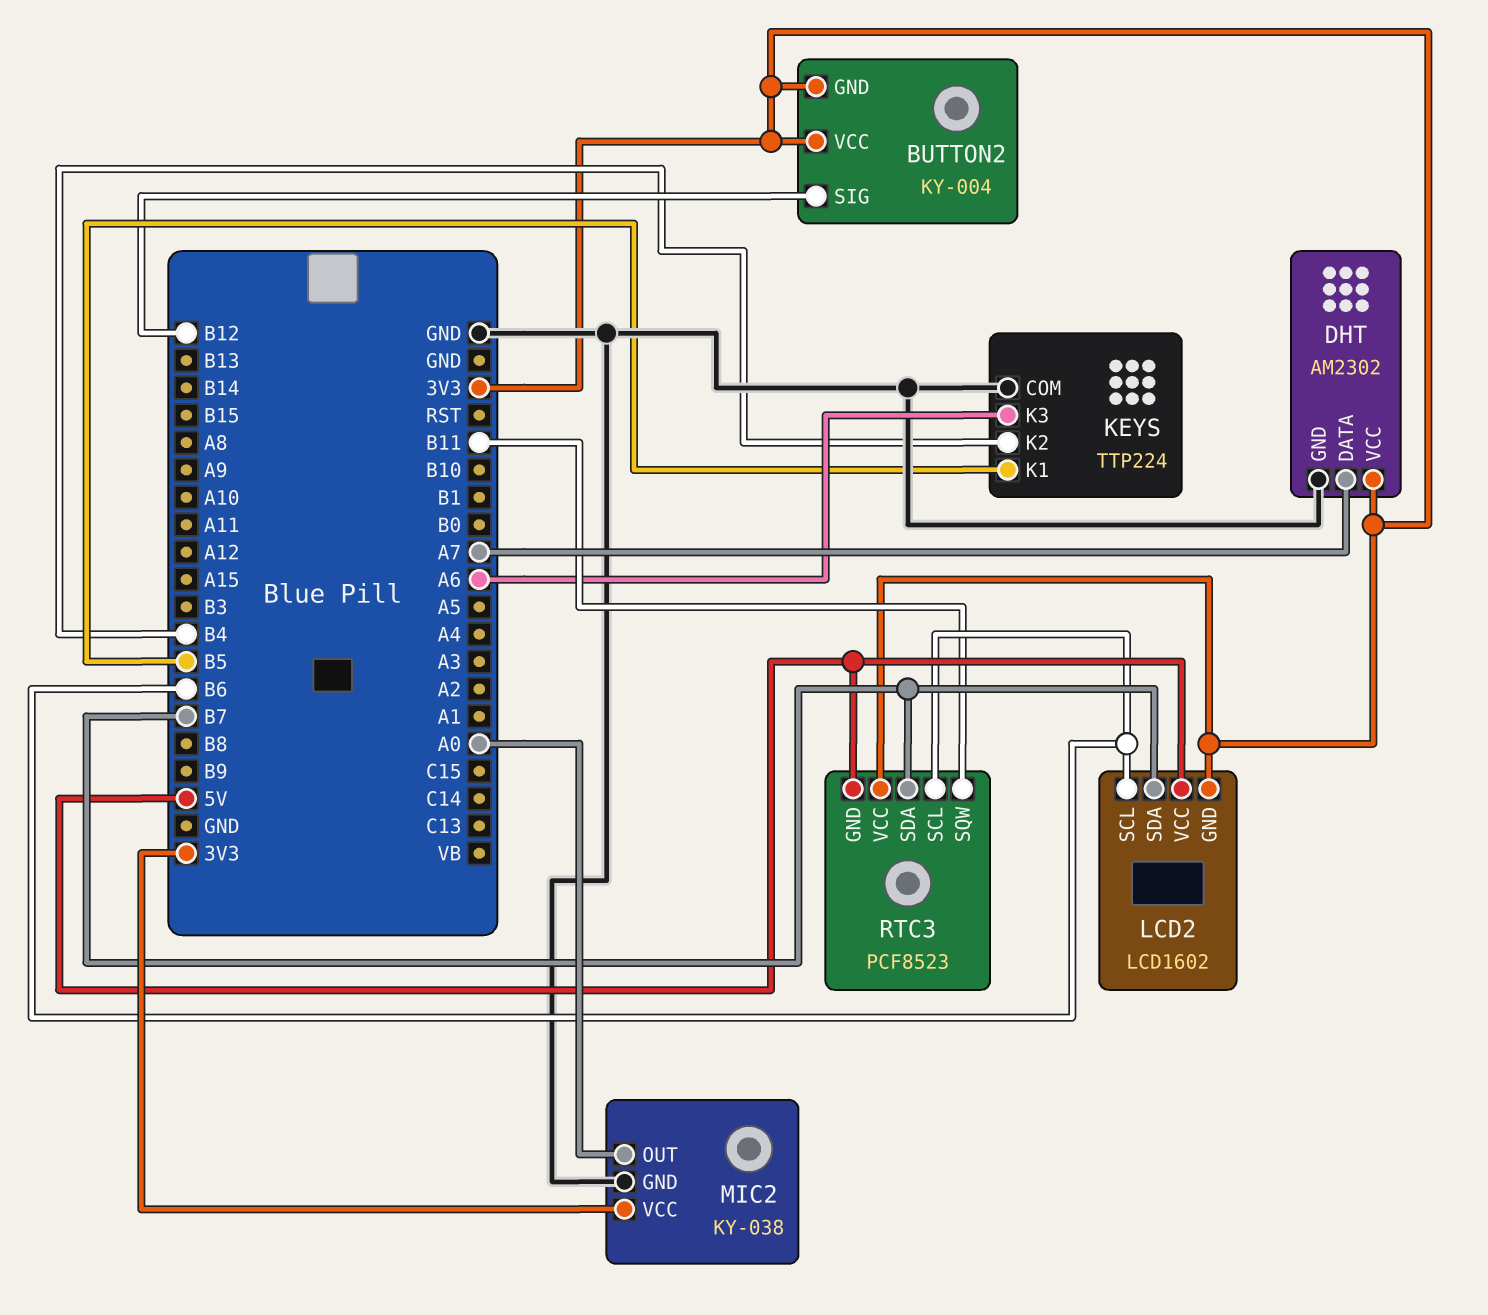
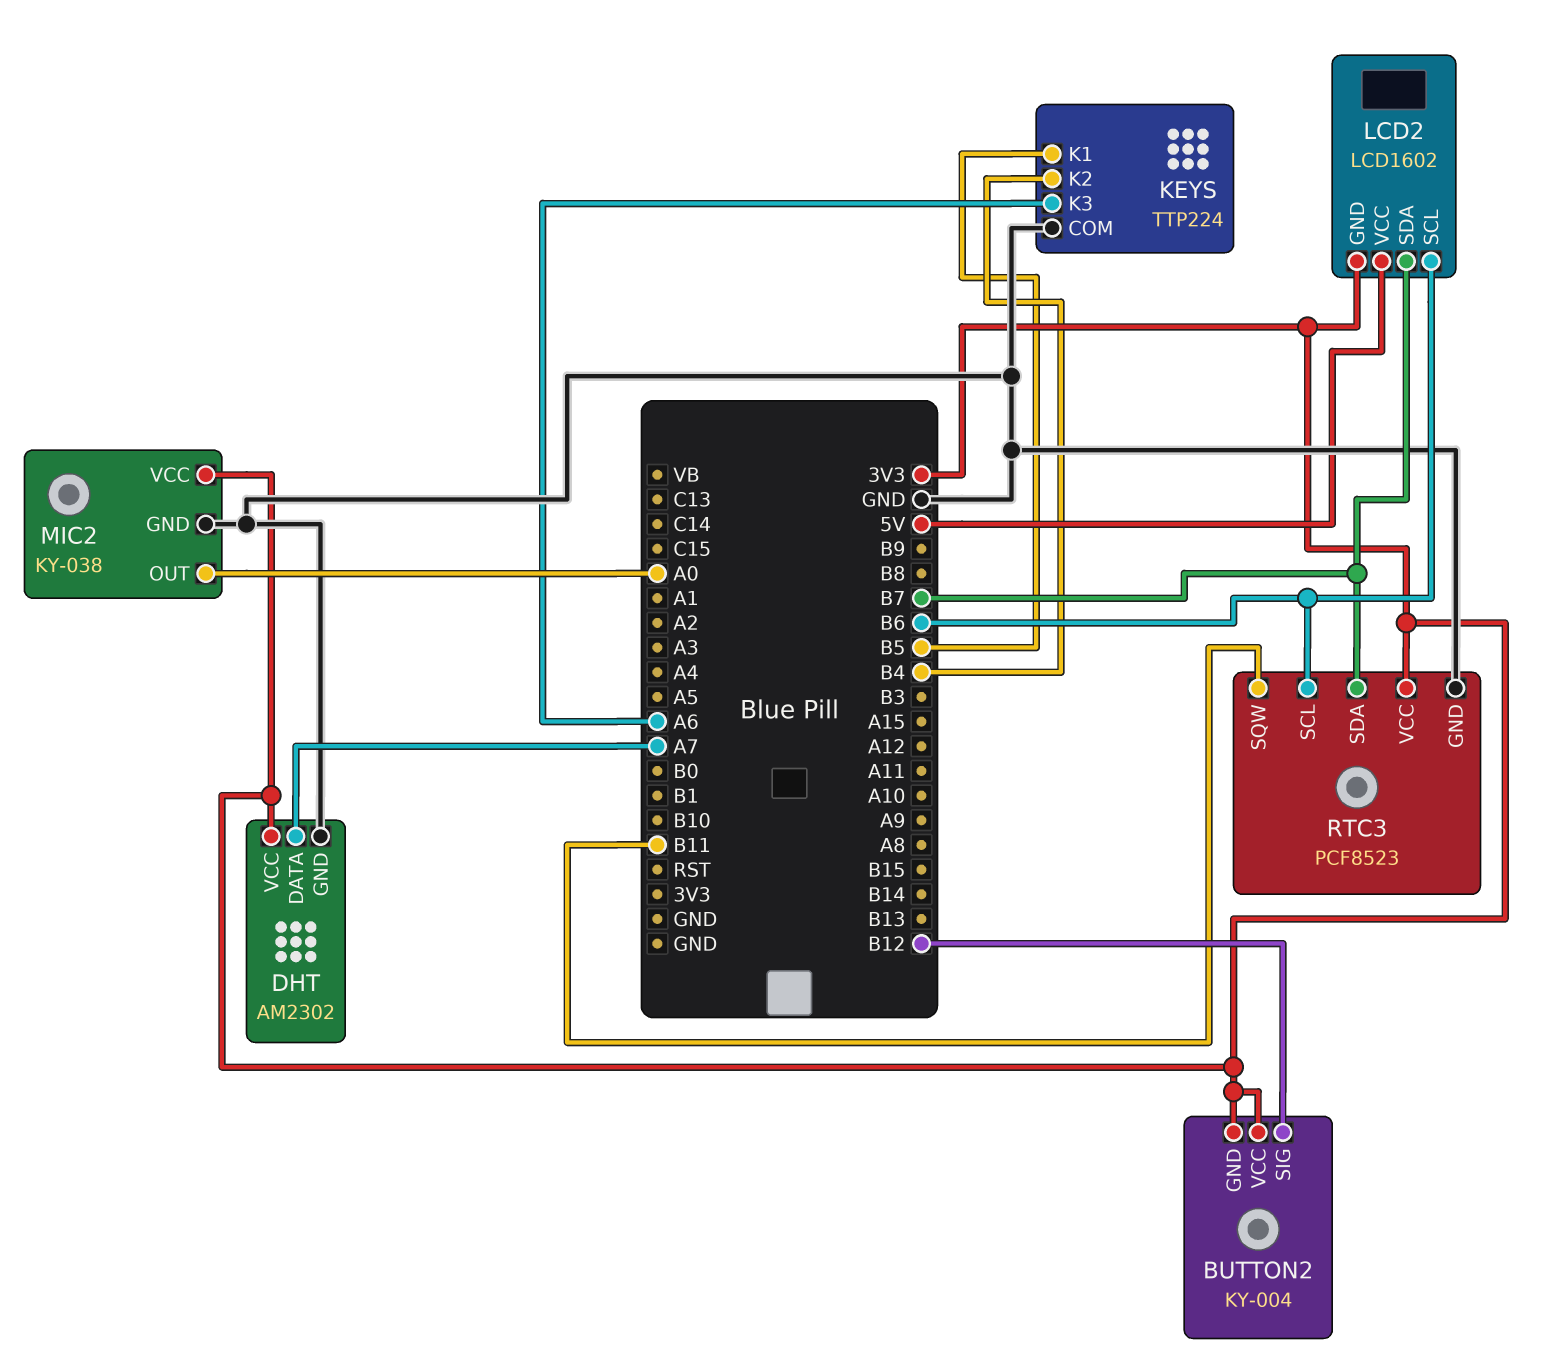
RTC3 pin GND: 5V -> GND

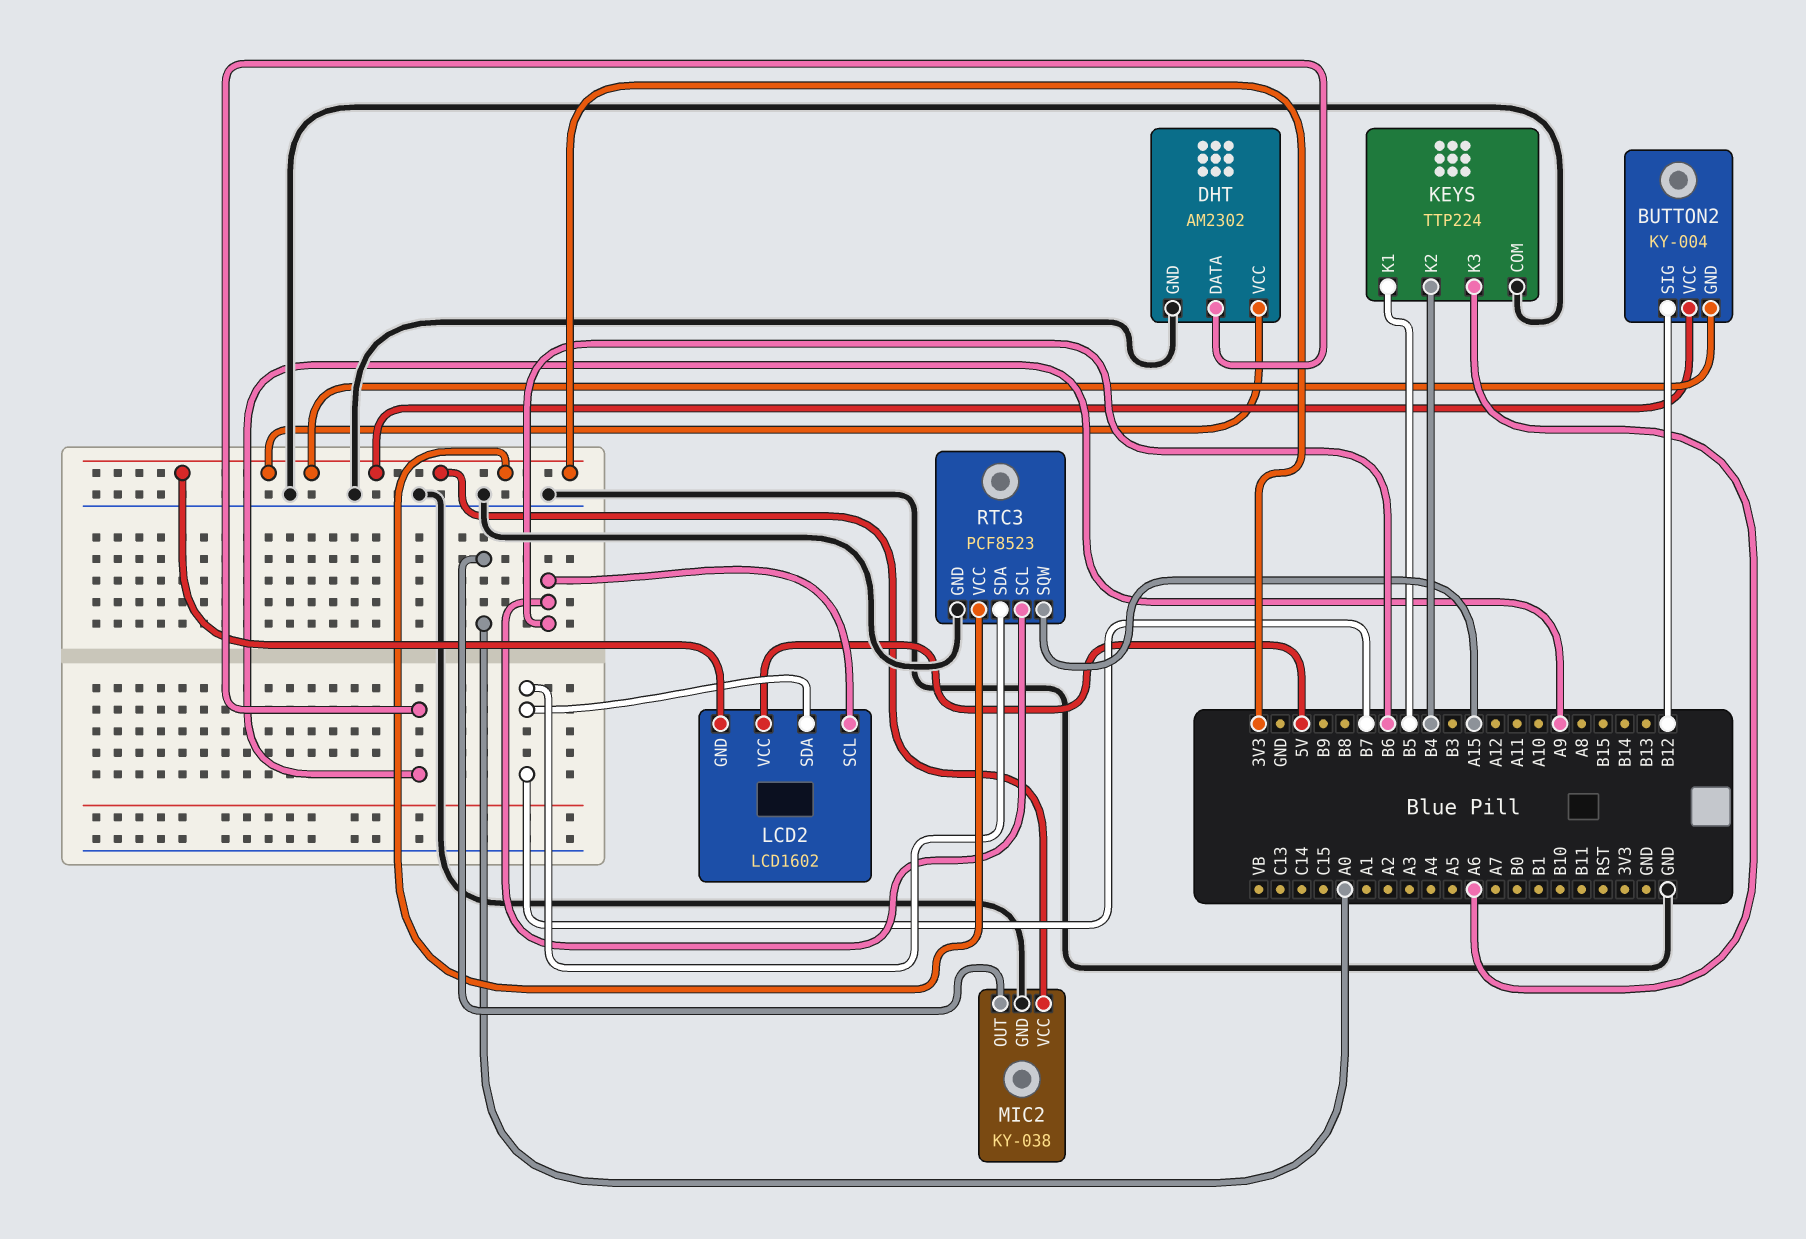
DHT pin DATA: A7 -> A9
RTC3 pin SQW: B11 -> A15

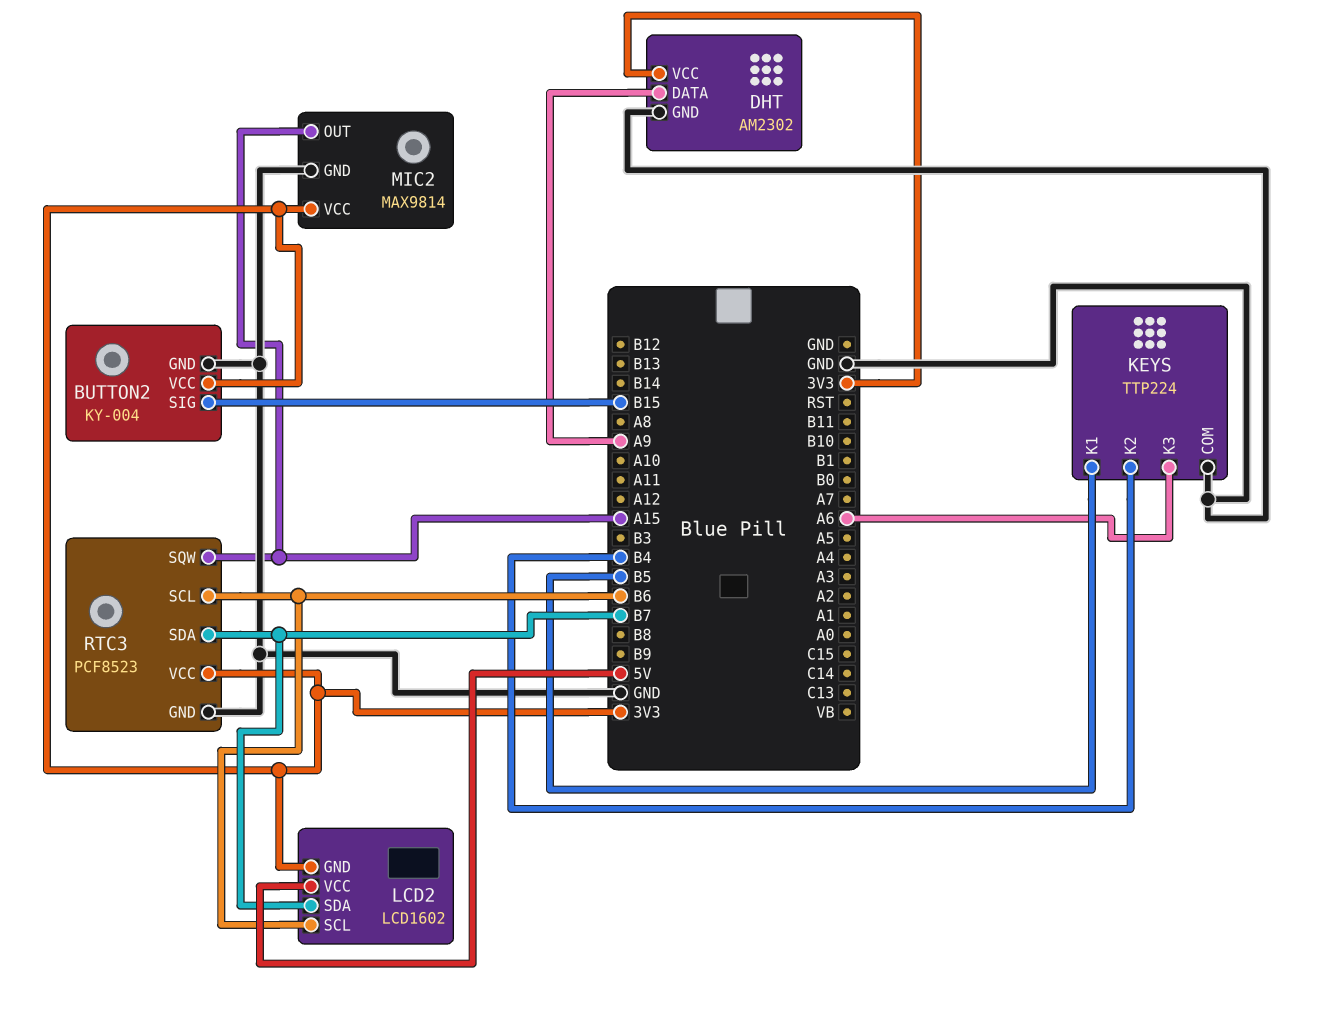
BUTTON2 pin GND: 3V3 -> GND
BUTTON2 pin SIG: B12 -> B15
MIC2: KY-038 -> MAX9814
MIC2 pin OUT: A0 -> A15

